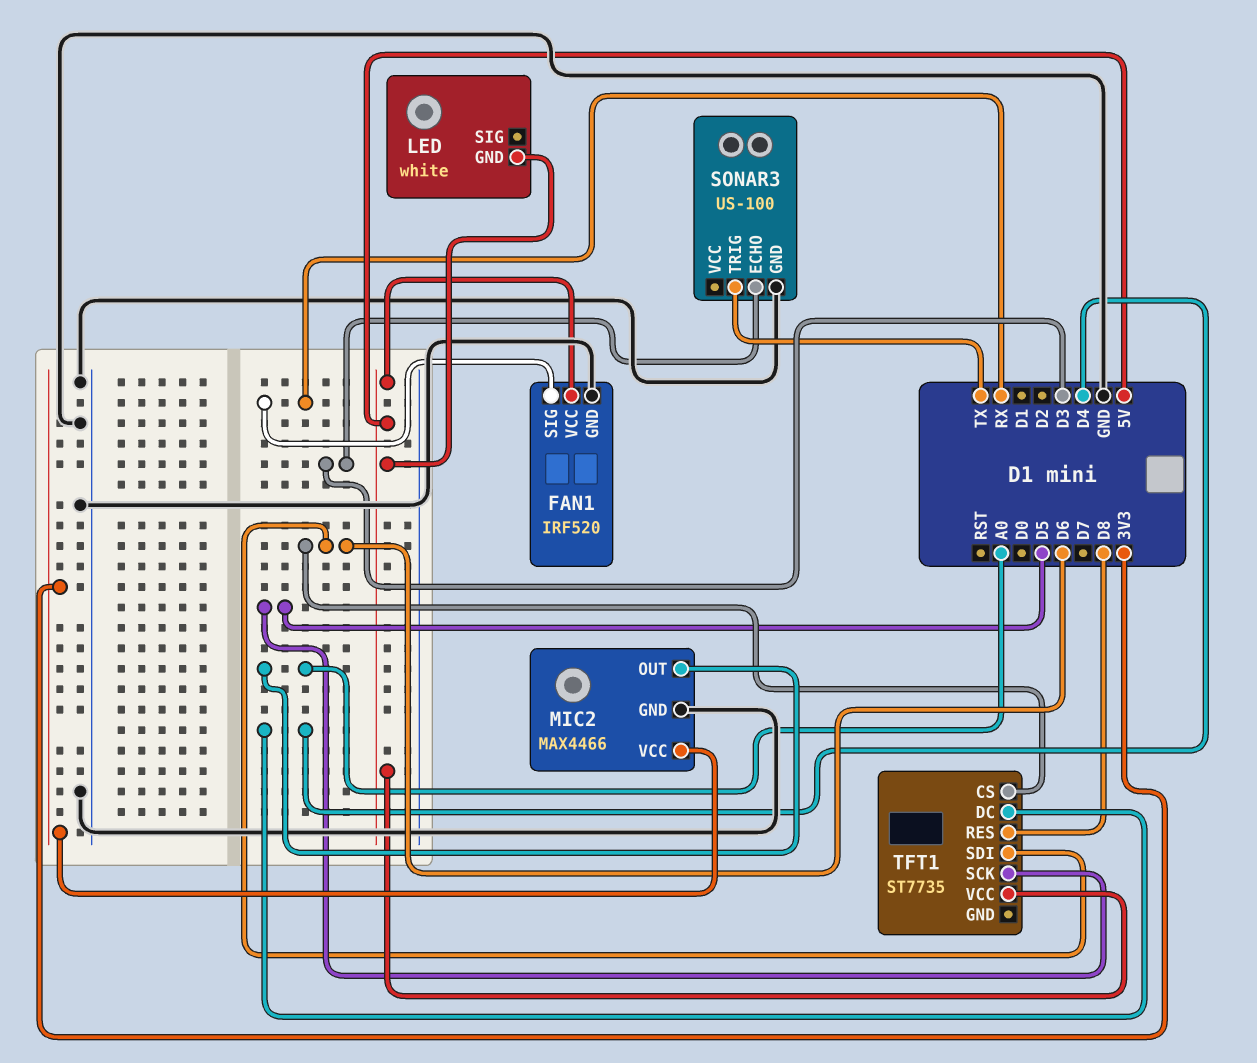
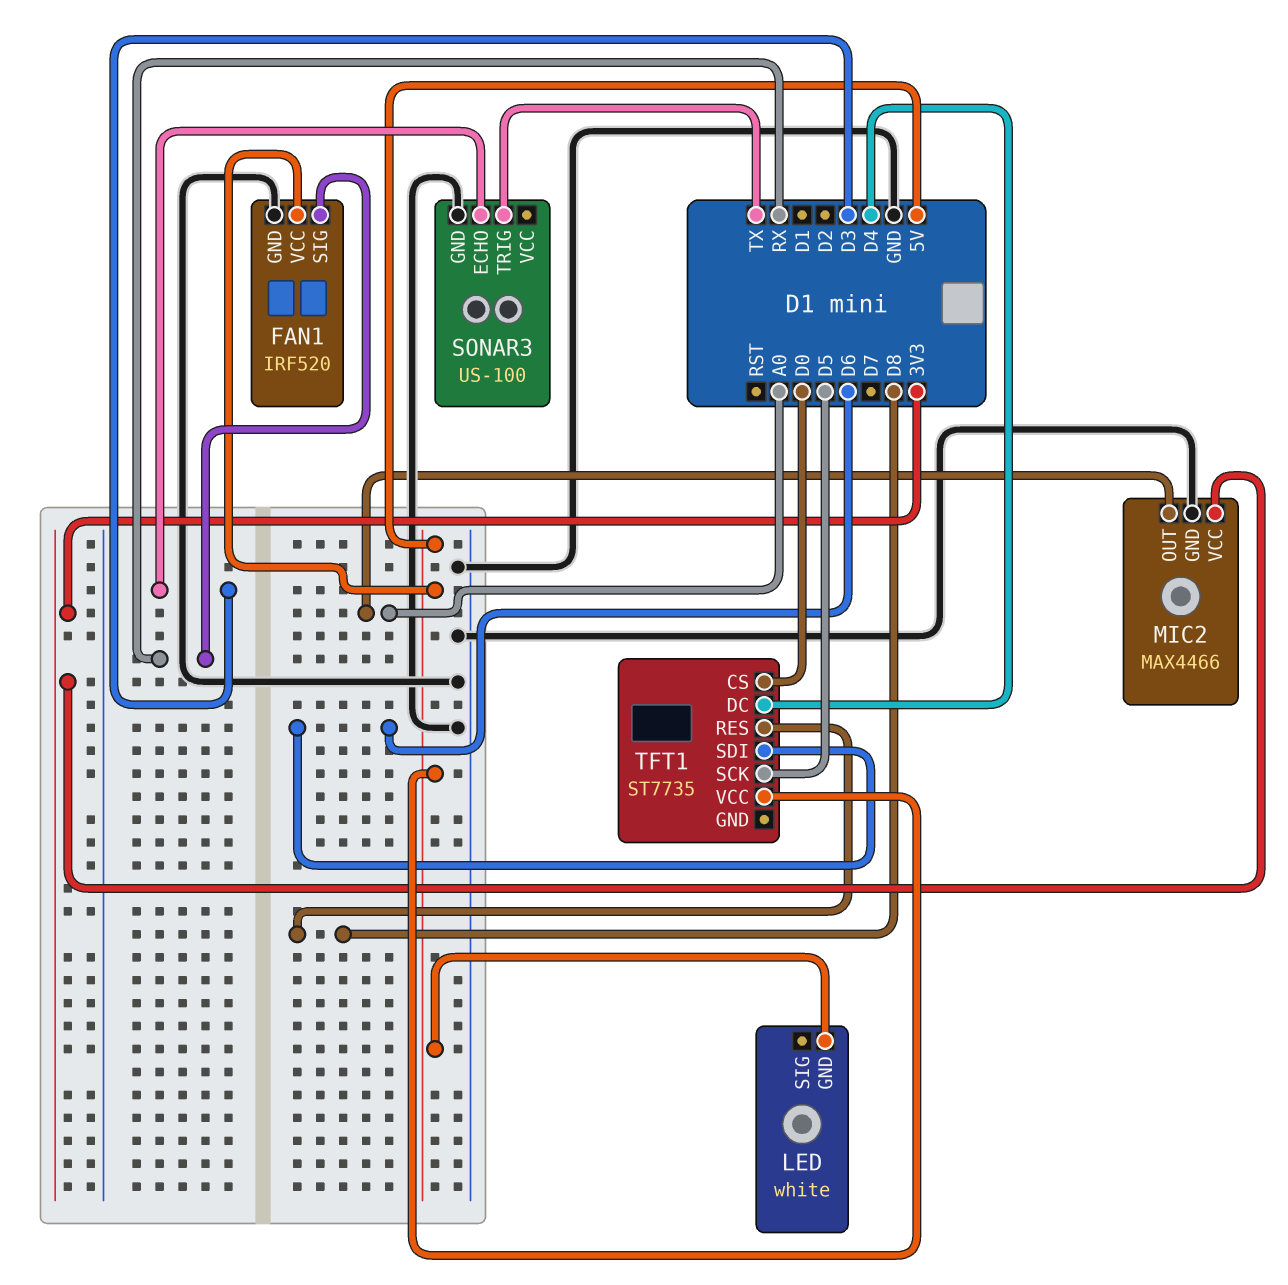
TFT1 pin CS: D6 -> D0

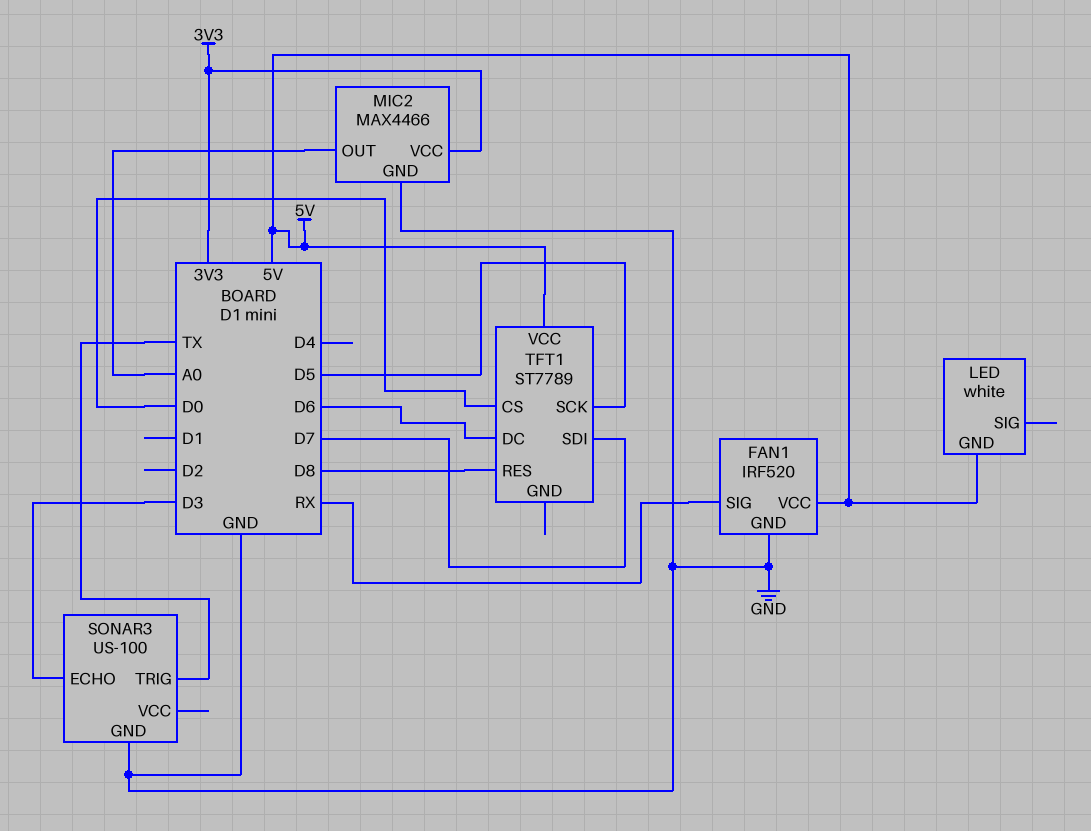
TFT1: ST7735 -> ST7789
TFT1 pin DC: D4 -> D6
TFT1 pin SDI: D6 -> D7

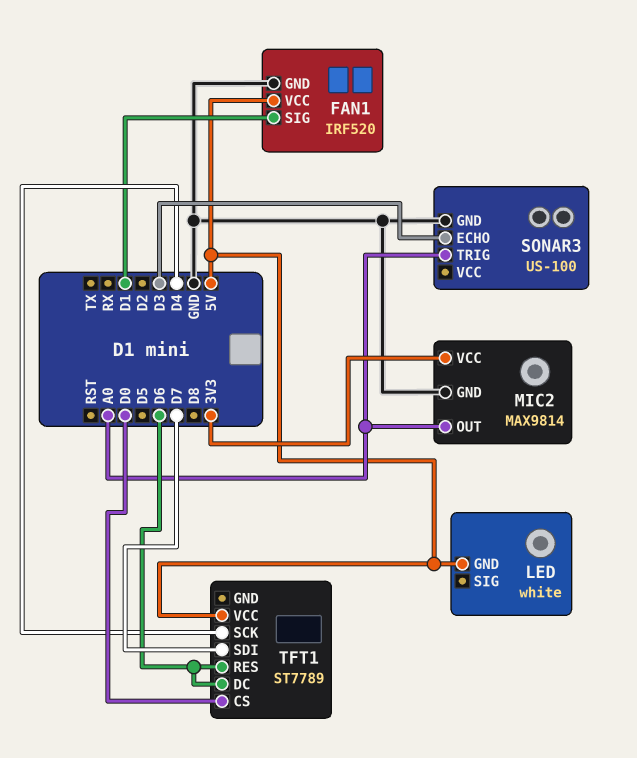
FAN1 pin SIG: RX -> D1
MIC2: MAX4466 -> MAX9814
SONAR3 pin TRIG: TX -> A0
TFT1 pin RES: D8 -> D6
TFT1 pin SCK: D5 -> D4

